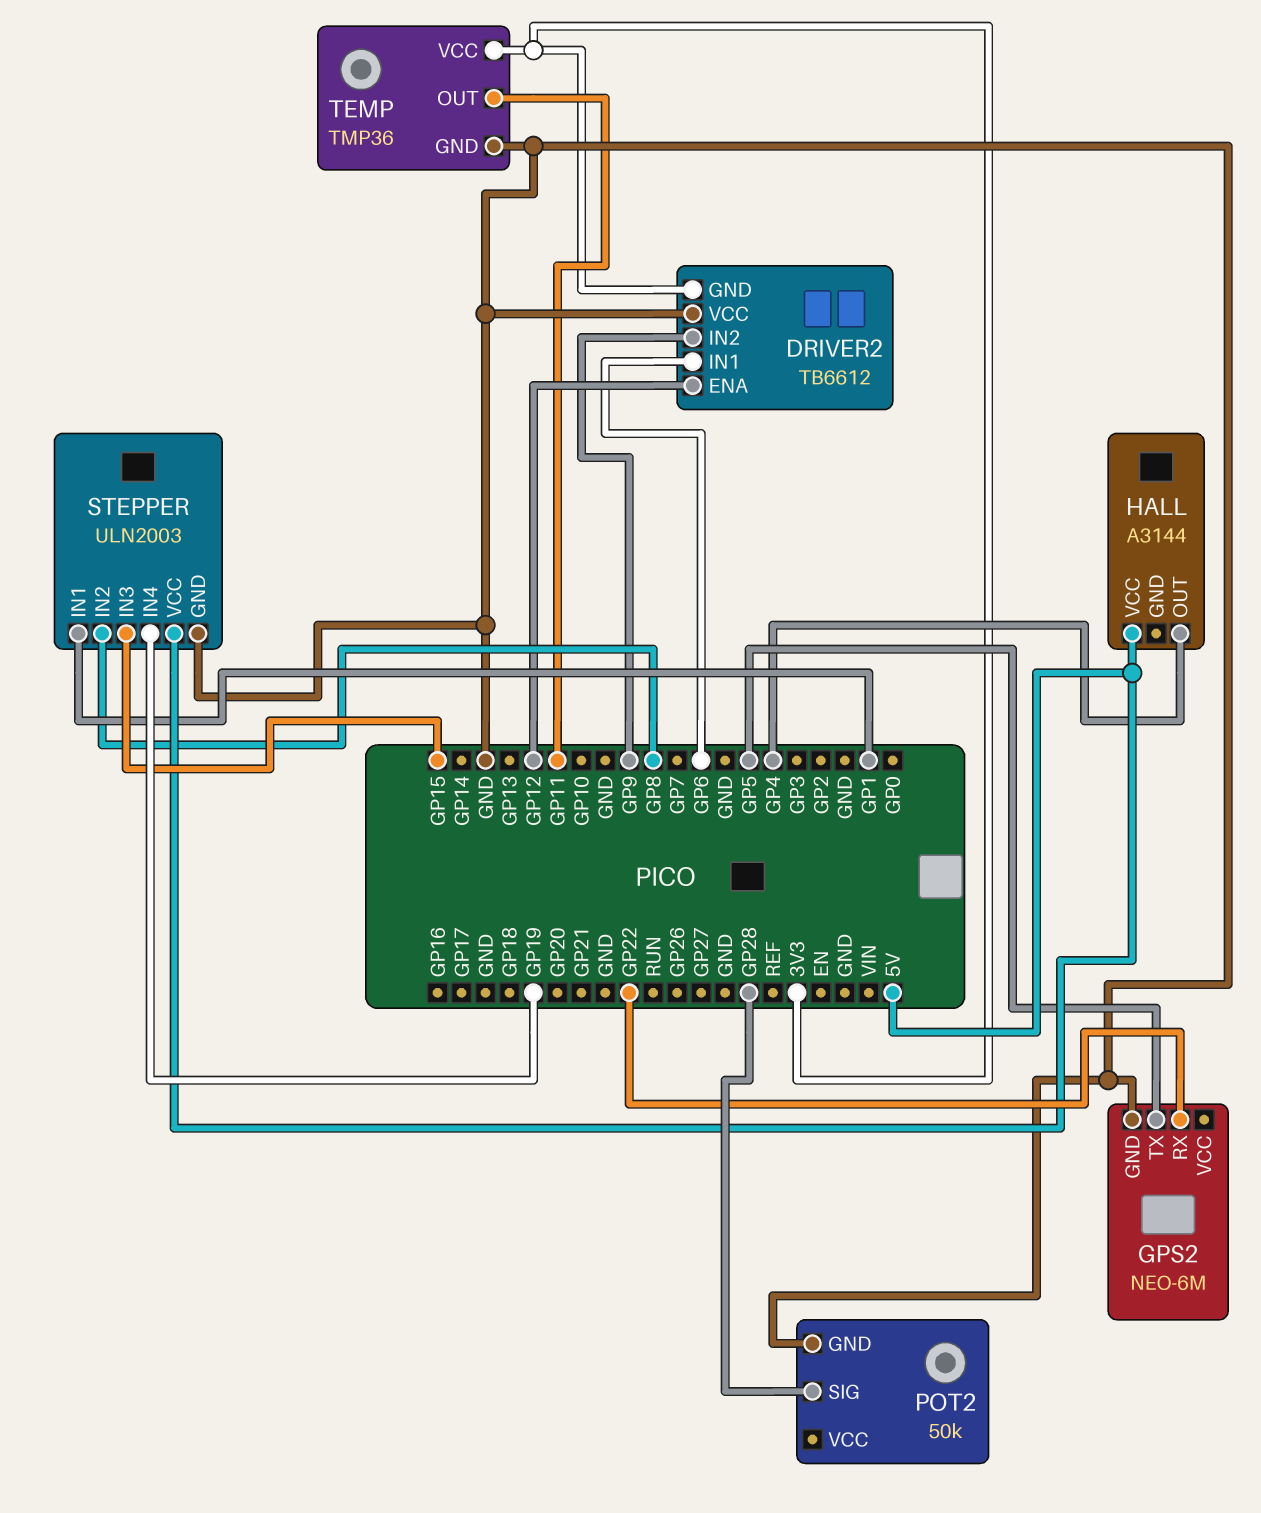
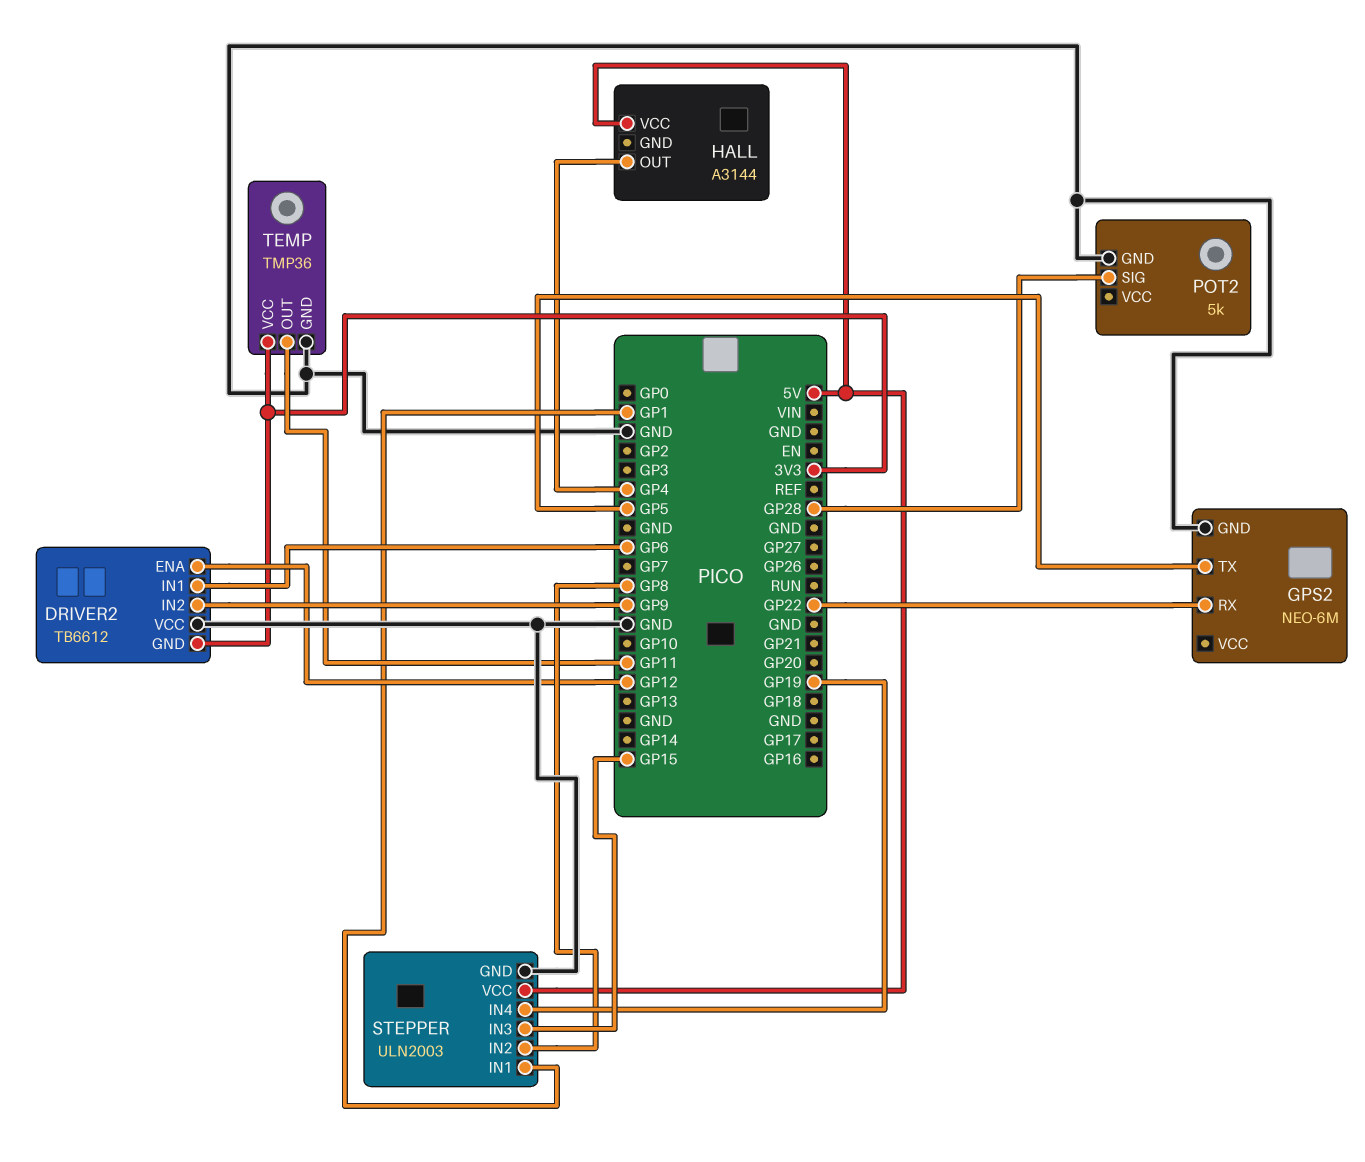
POT2: 50k -> 5k

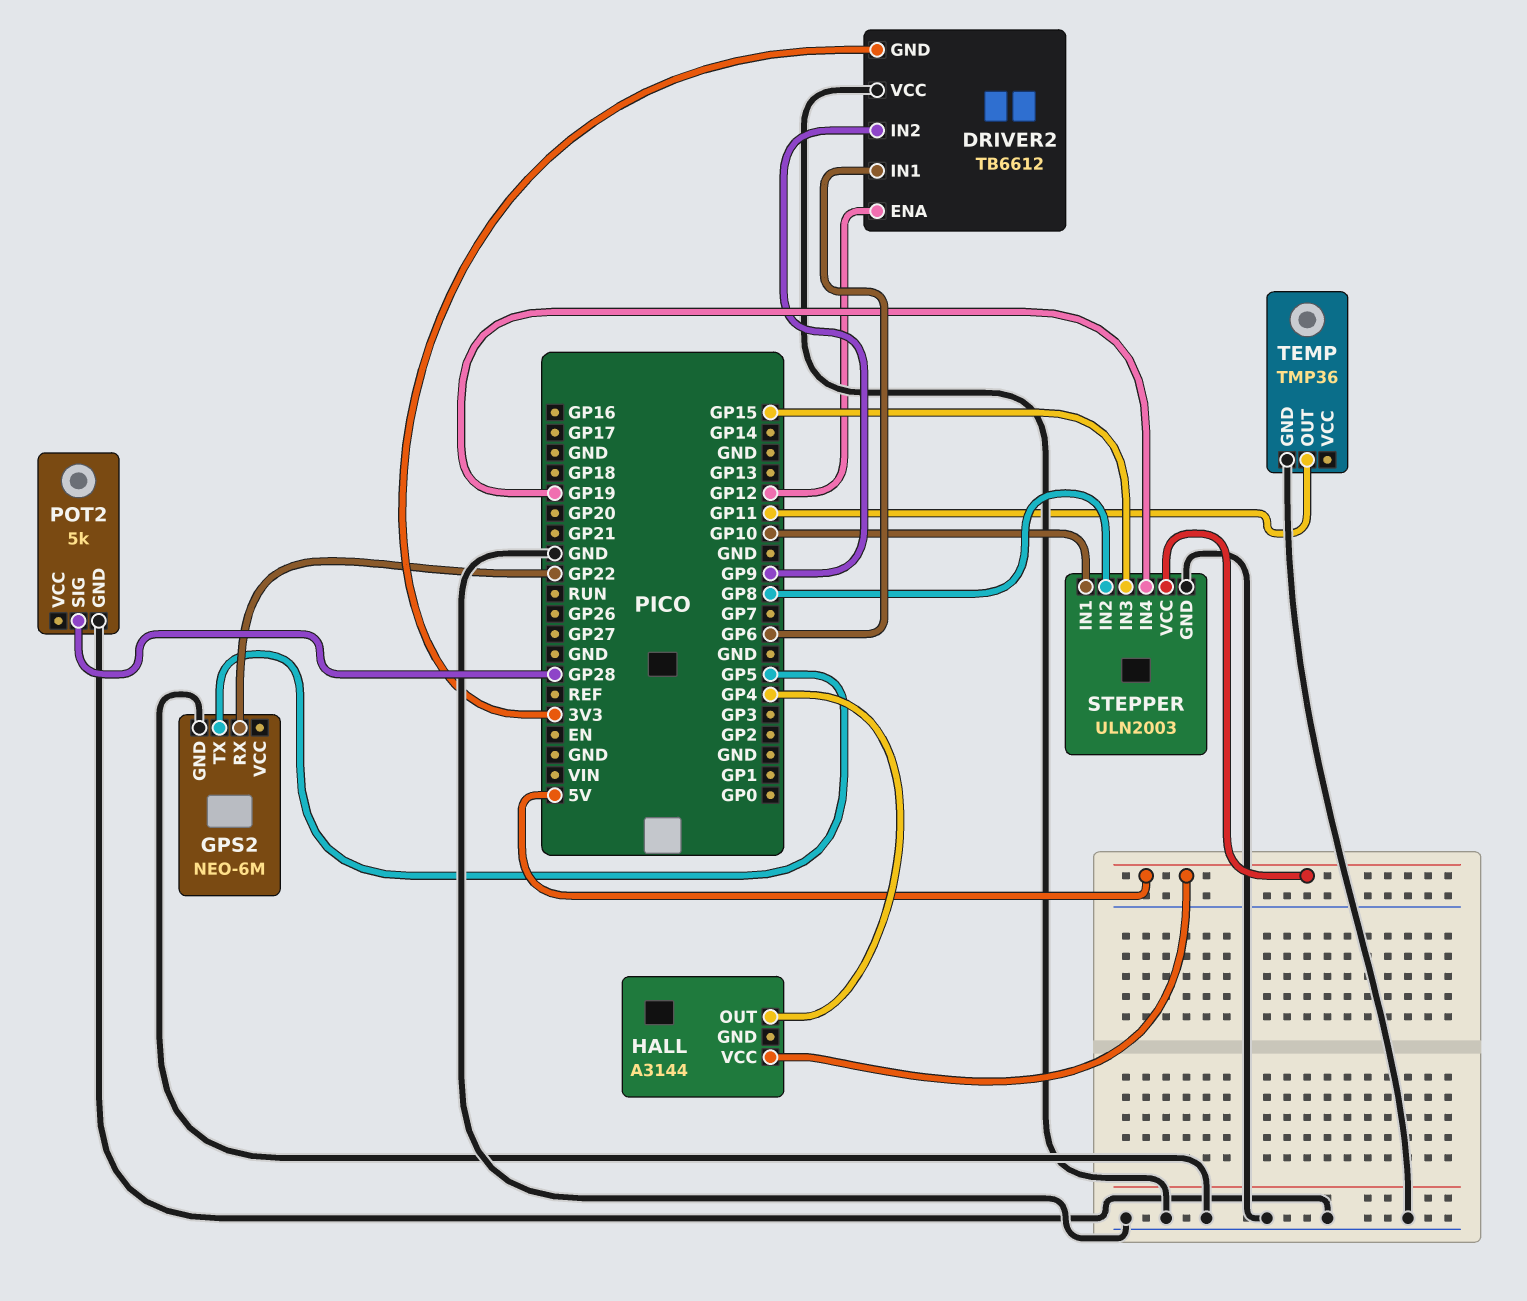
STEPPER pin IN1: GP1 -> GP10
TEMP pin VCC: 3V3 -> none

